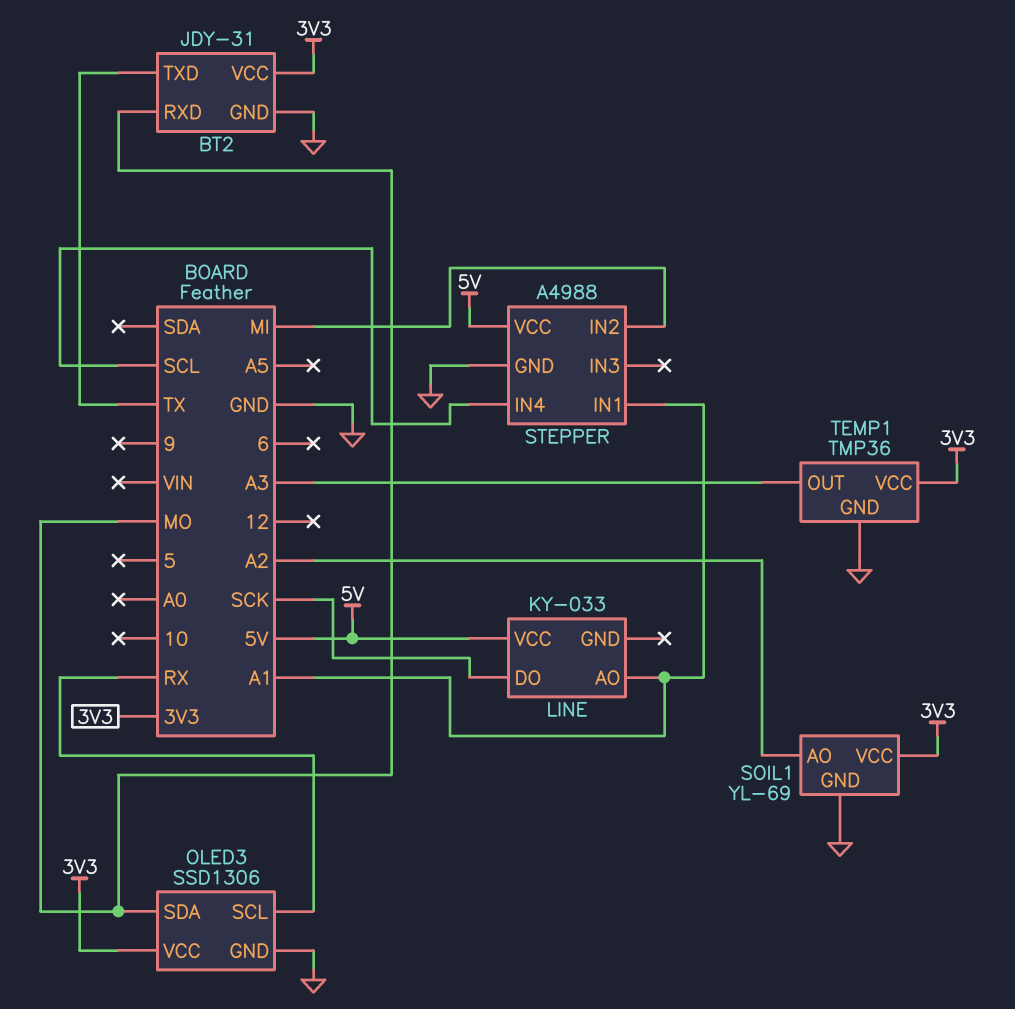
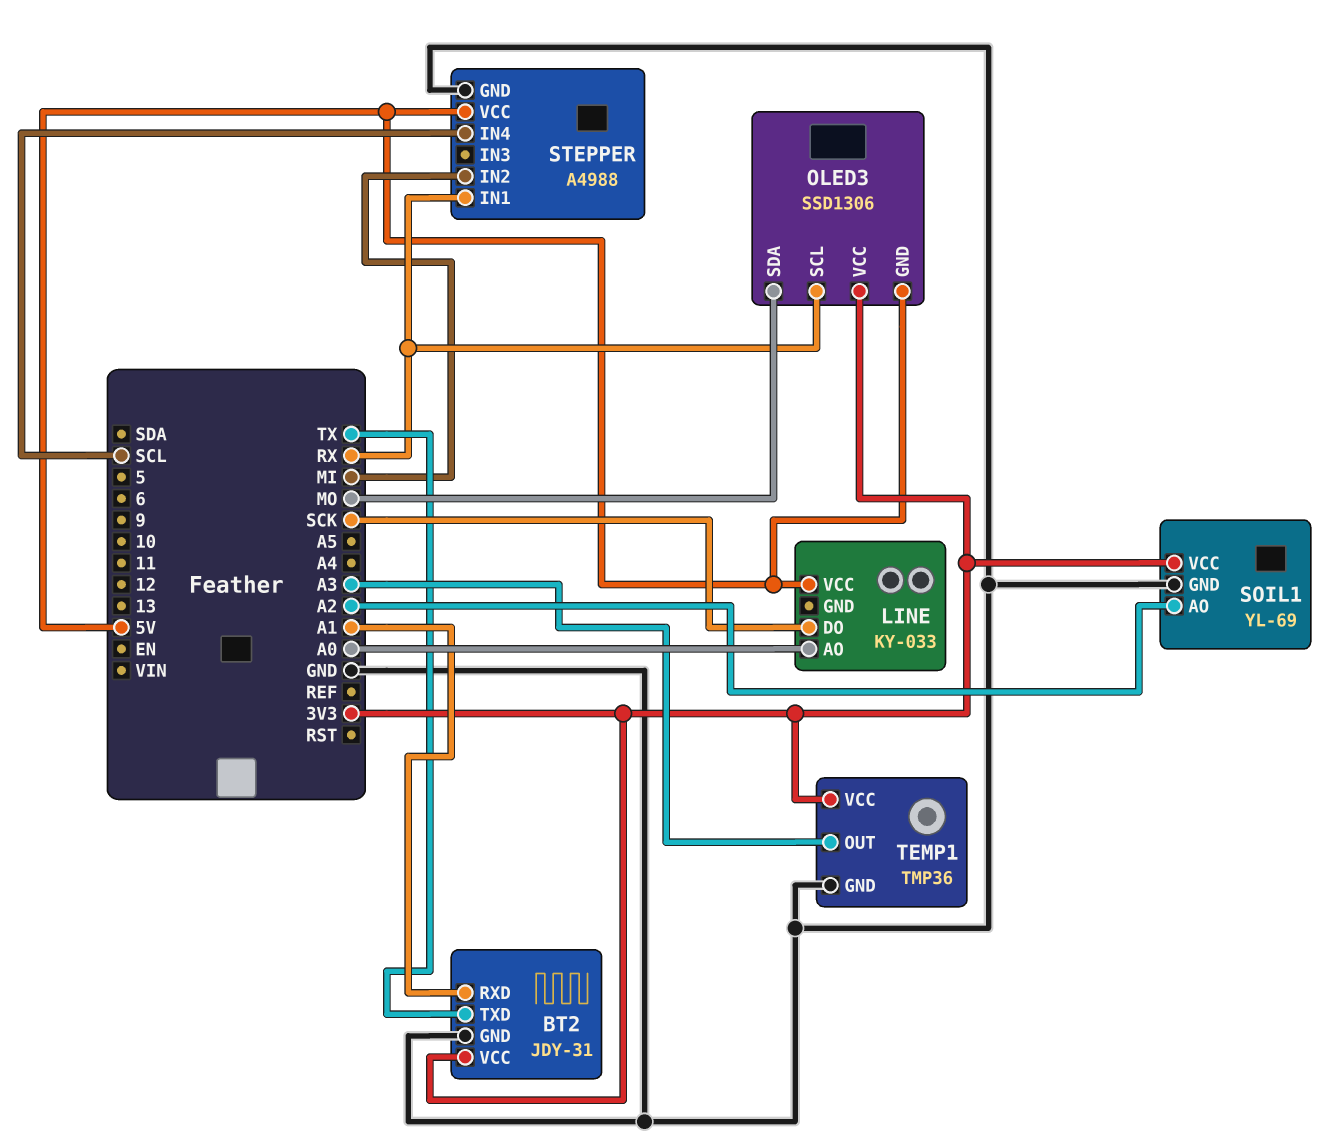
BT2 pin RXD: MO -> A1
LINE pin AO: A1 -> A0
OLED3 pin GND: GND -> 5V
STEPPER pin IN1: A1 -> RX

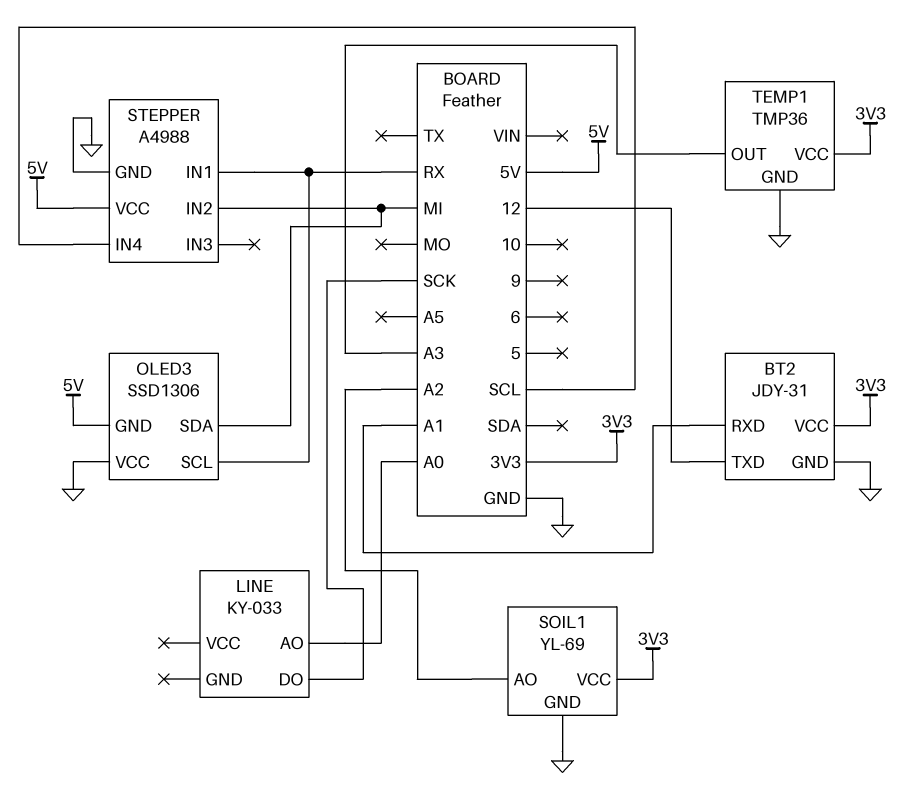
BT2 pin TXD: TX -> 12
LINE pin VCC: 5V -> none
OLED3 pin SDA: MO -> MI
OLED3 pin VCC: 3V3 -> GND

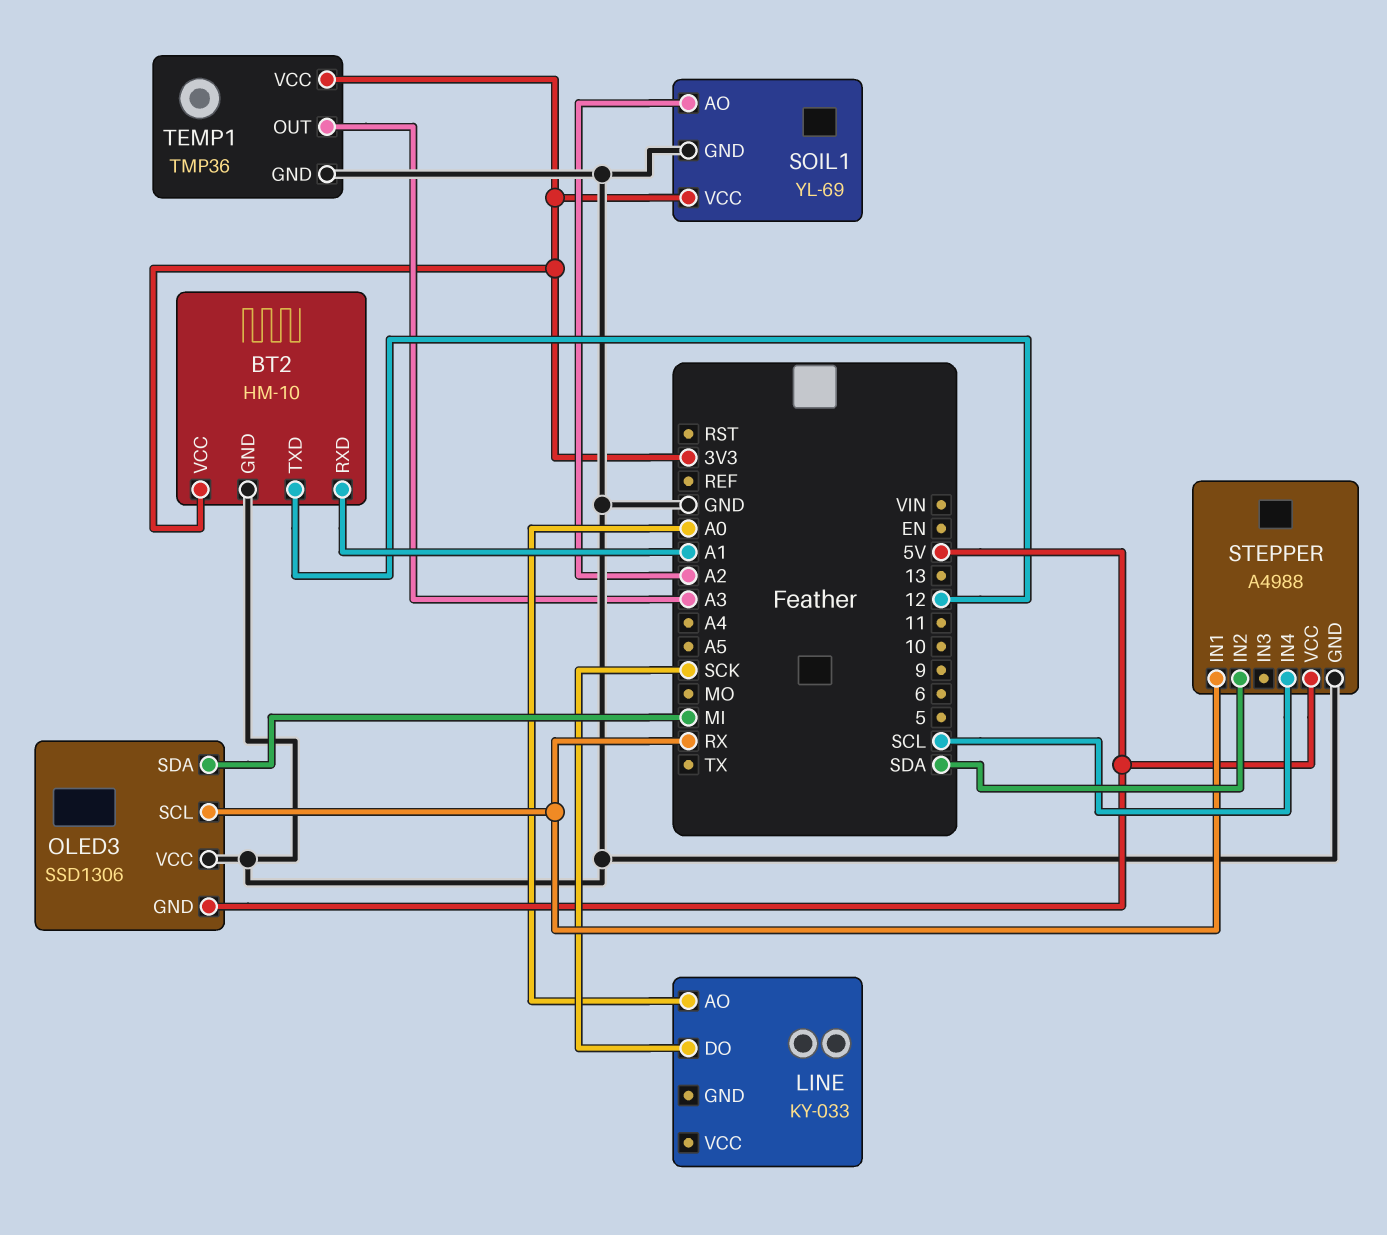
BT2: JDY-31 -> HM-10
STEPPER pin IN2: MI -> SDA

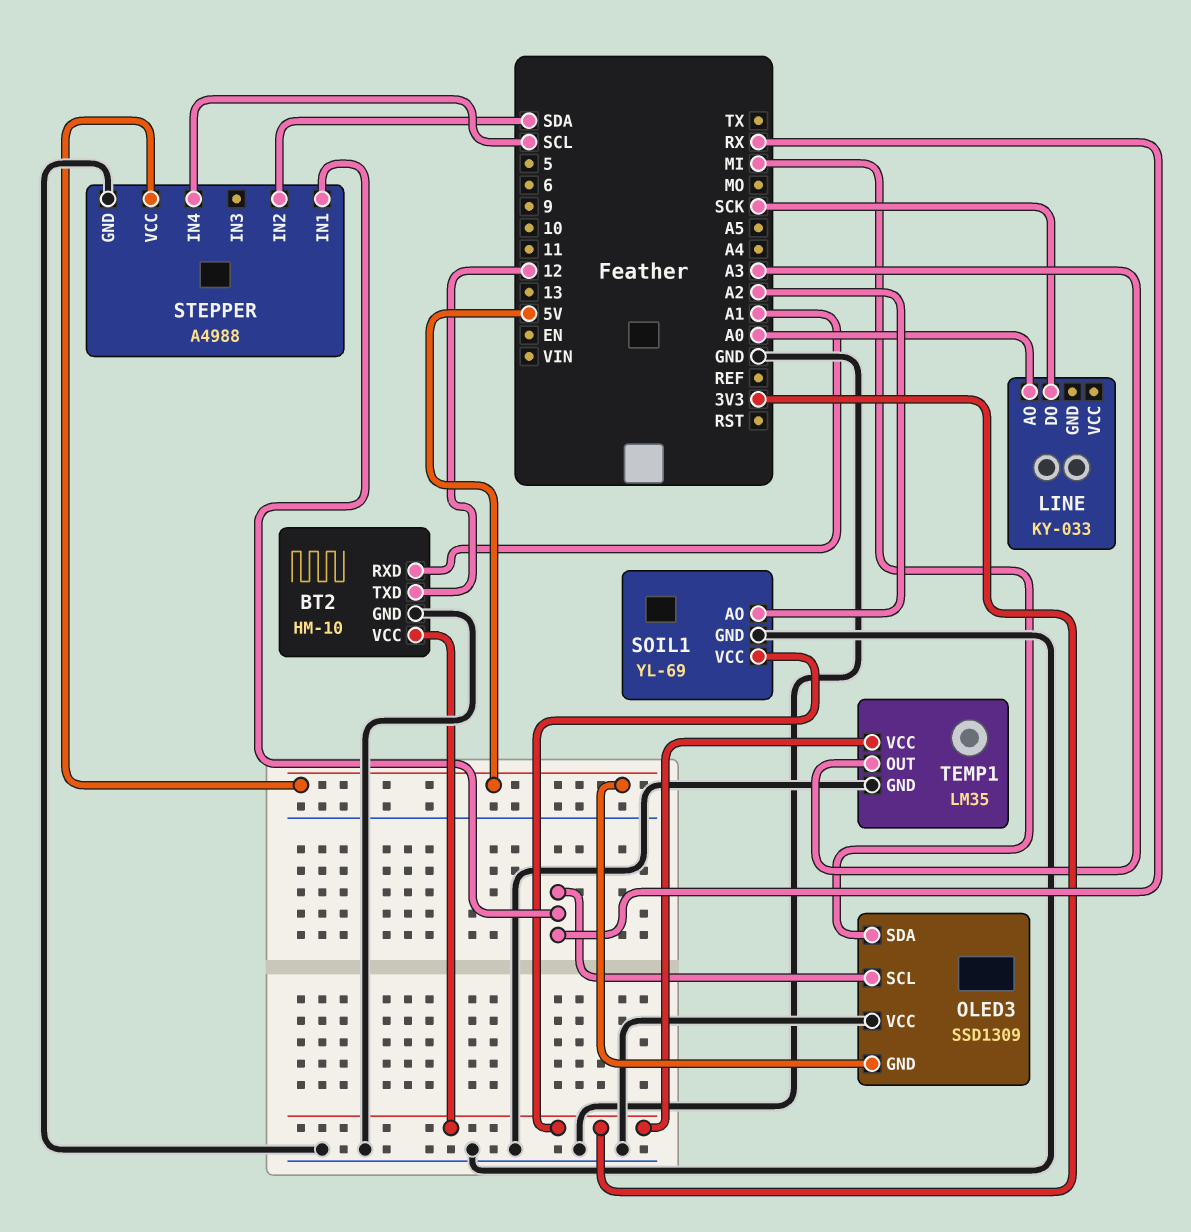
OLED3: SSD1306 -> SSD1309
TEMP1: TMP36 -> LM35

